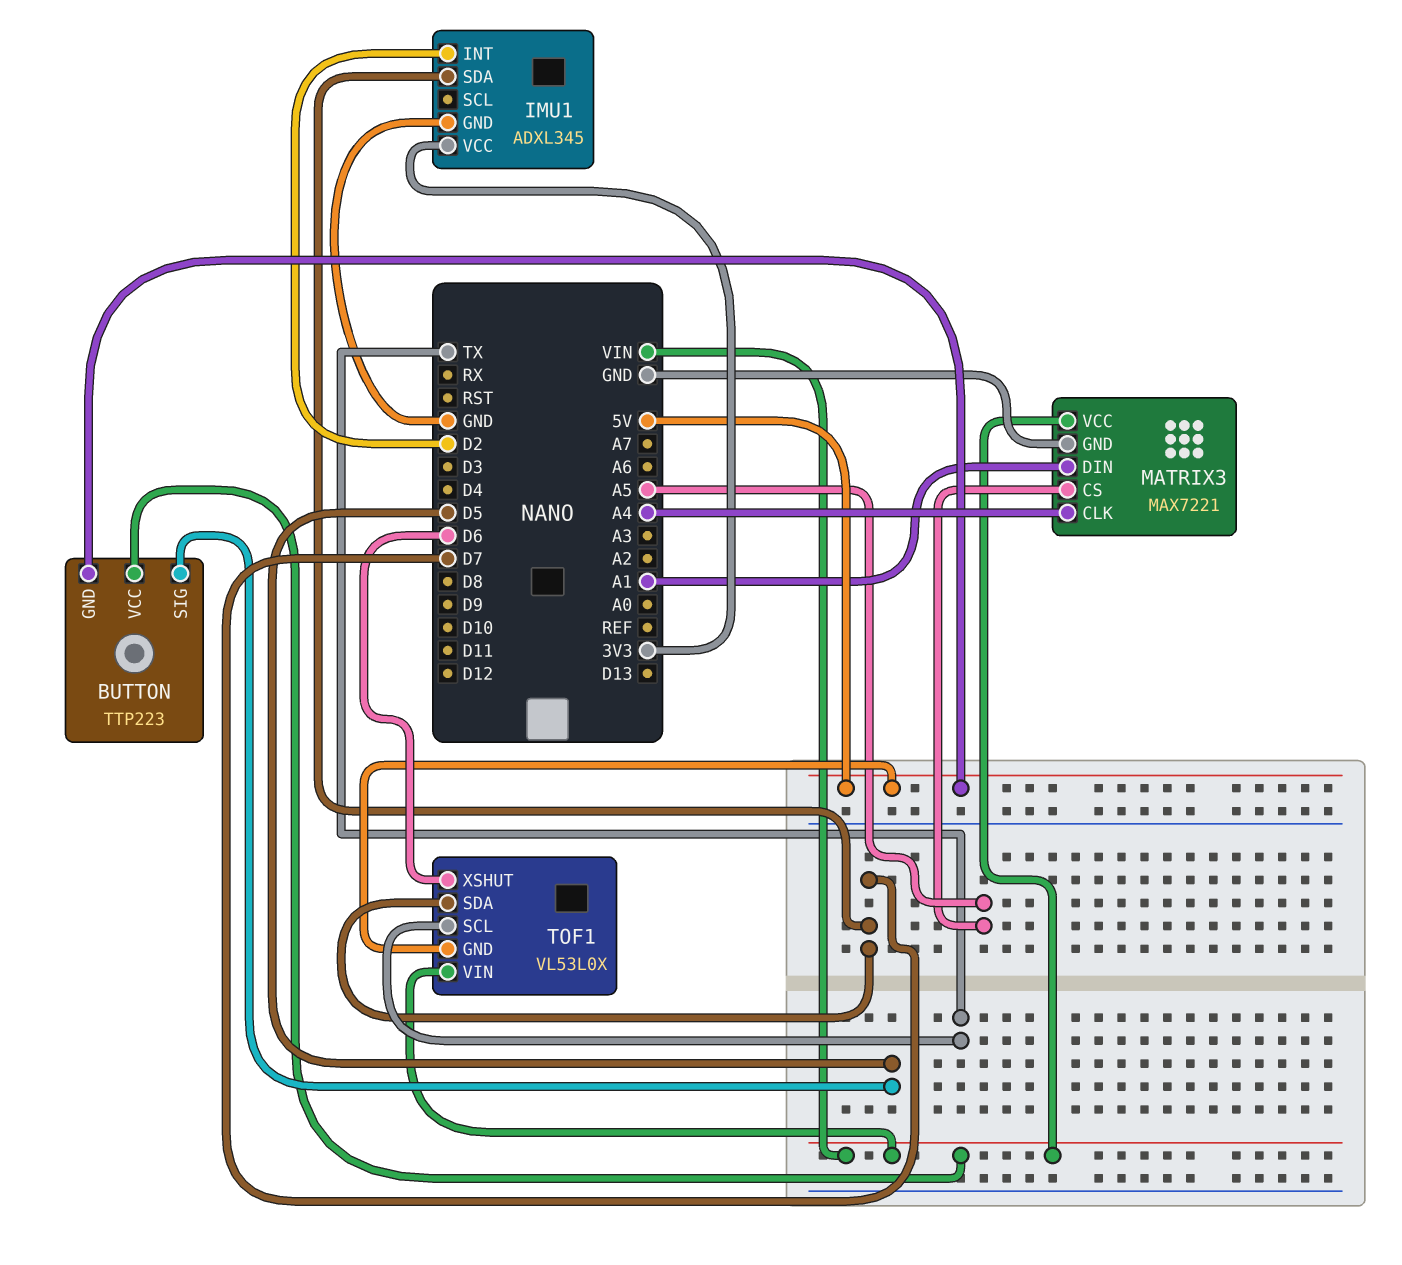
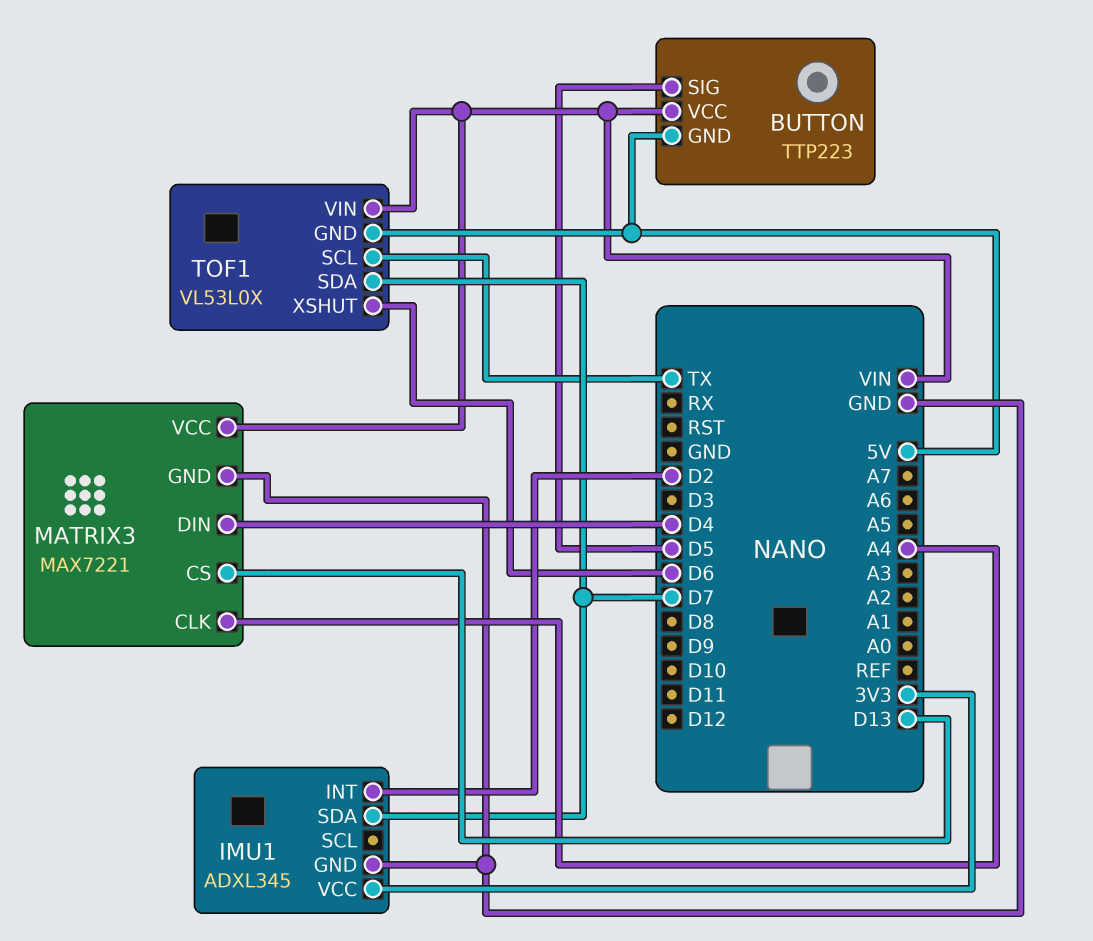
MATRIX3 pin CS: A5 -> D13
MATRIX3 pin DIN: A1 -> D4

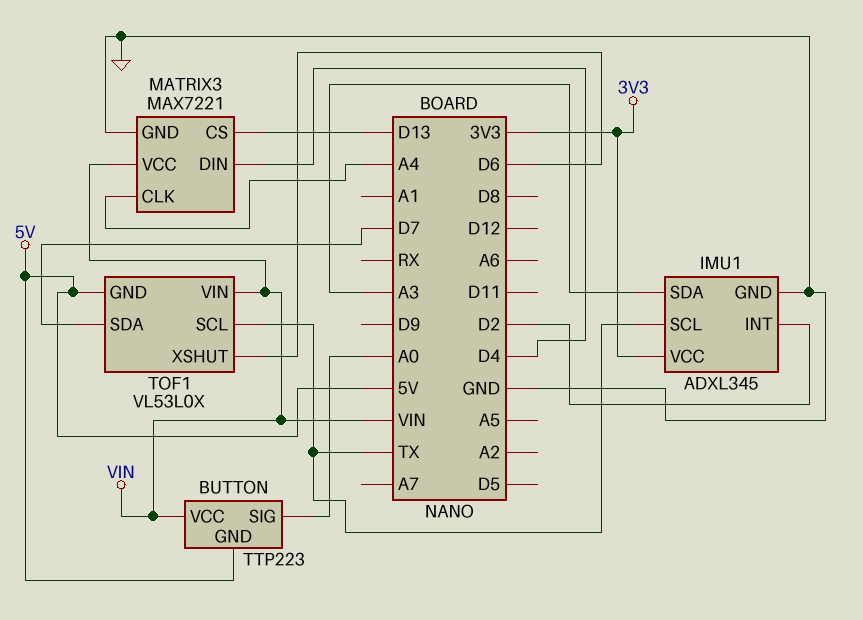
BUTTON pin SIG: D5 -> A0
IMU1 pin SCL: none -> TX
IMU1 pin SDA: D7 -> A3

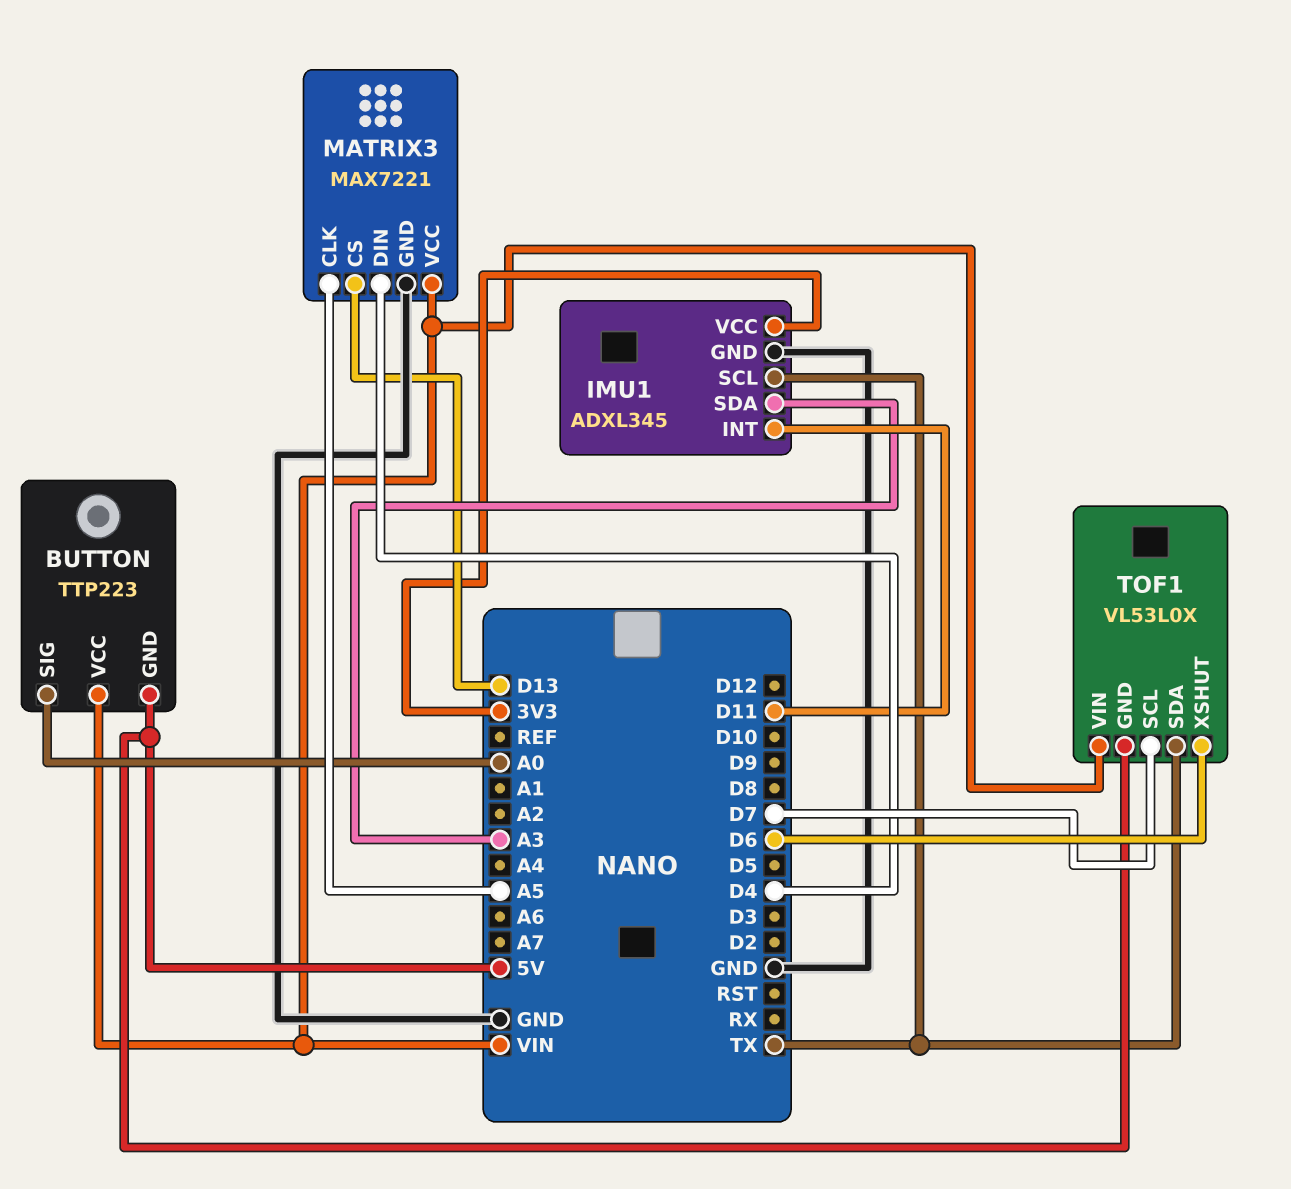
IMU1 pin INT: D2 -> D11
MATRIX3 pin CLK: A4 -> A5
TOF1 pin SCL: TX -> D7
TOF1 pin SDA: D7 -> TX

